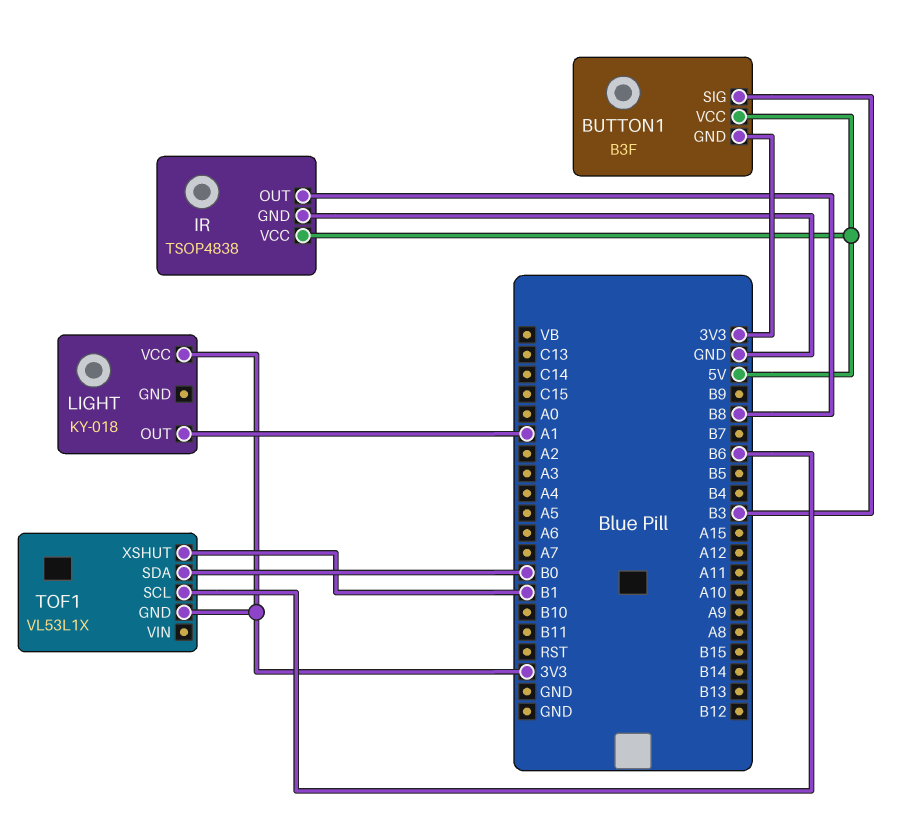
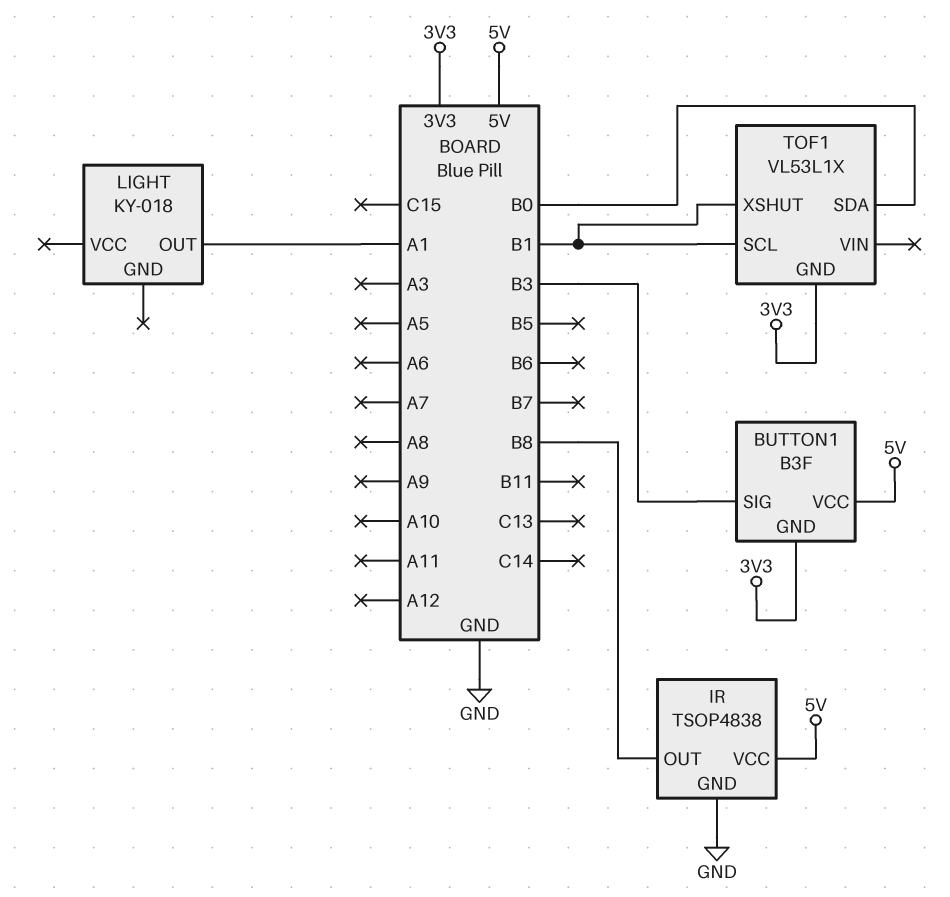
LIGHT pin VCC: 3V3 -> none
TOF1 pin SCL: B6 -> B1

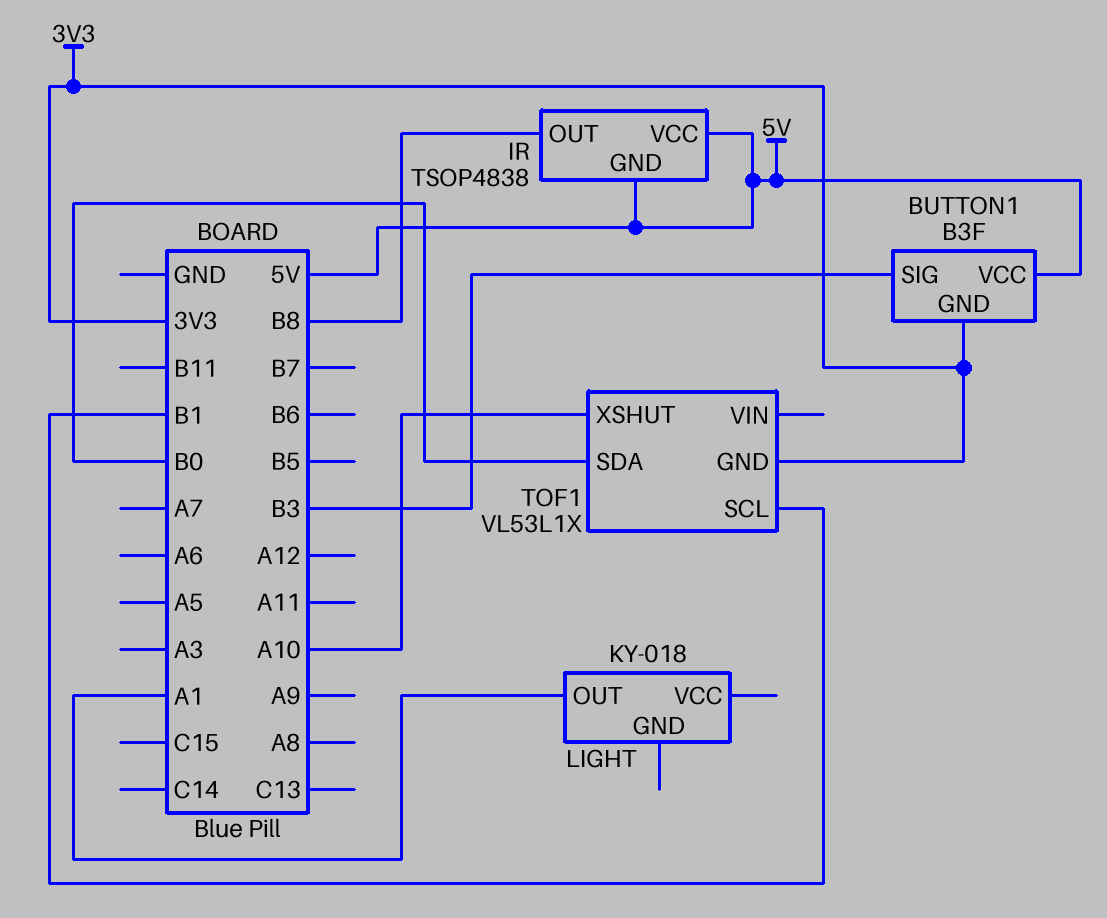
IR pin GND: GND -> 5V
TOF1 pin XSHUT: B1 -> A10

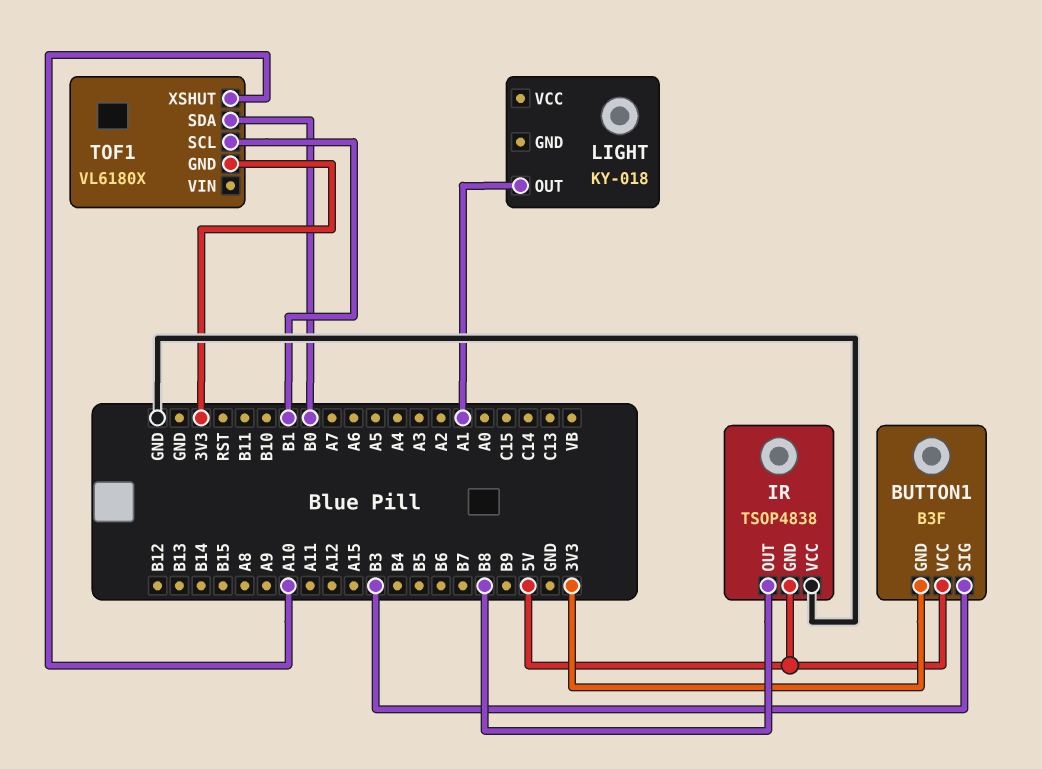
IR pin VCC: 5V -> GND
TOF1: VL53L1X -> VL6180X

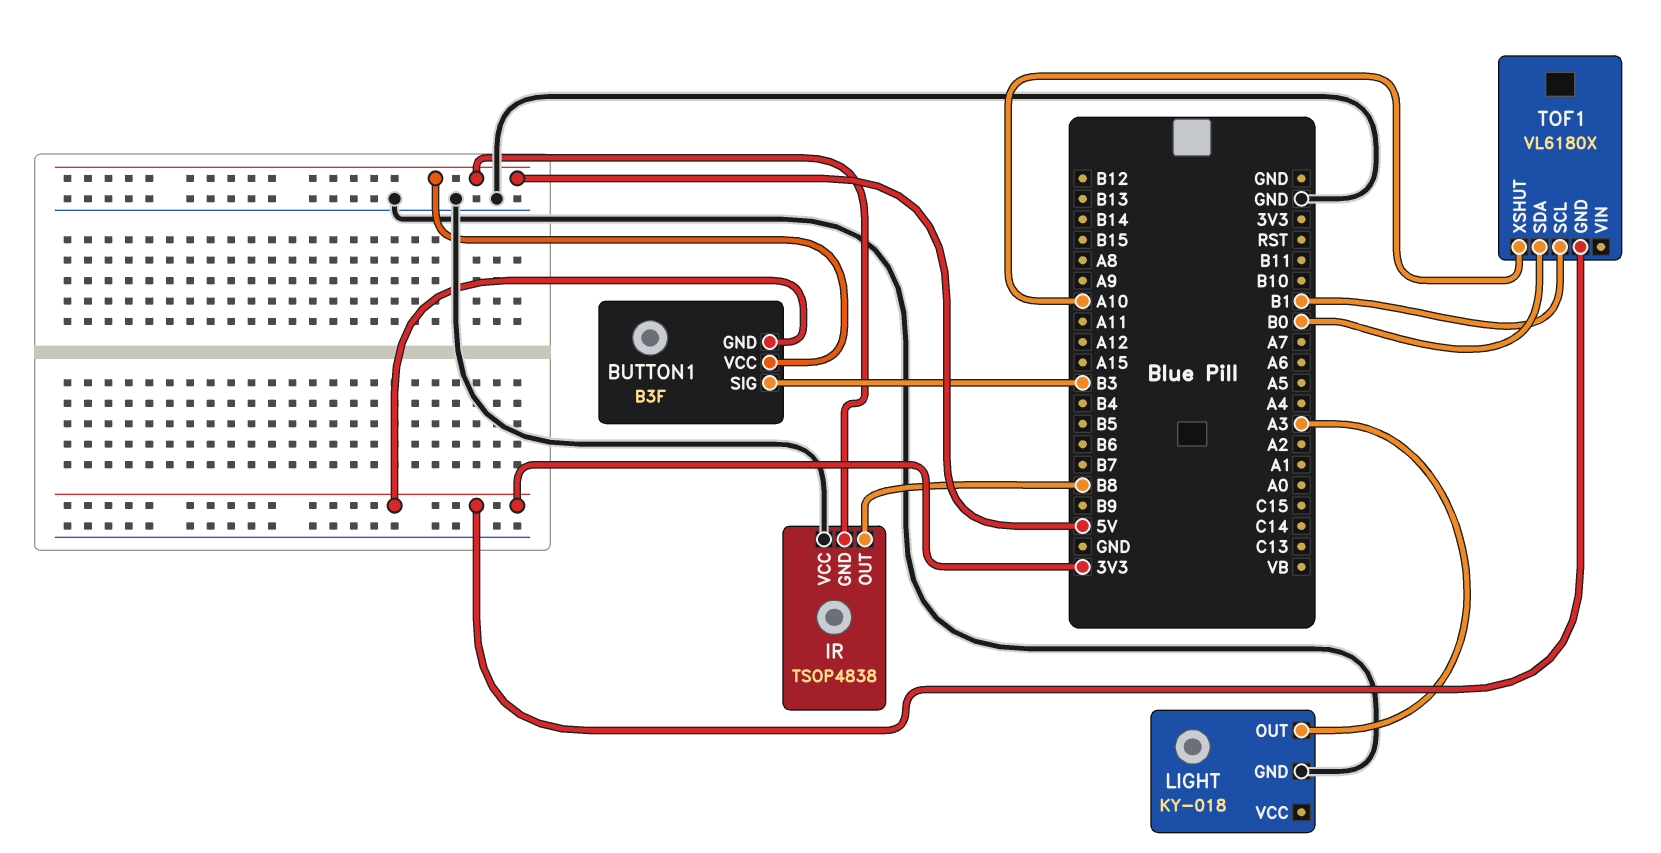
LIGHT pin GND: none -> GND
LIGHT pin OUT: A1 -> A3

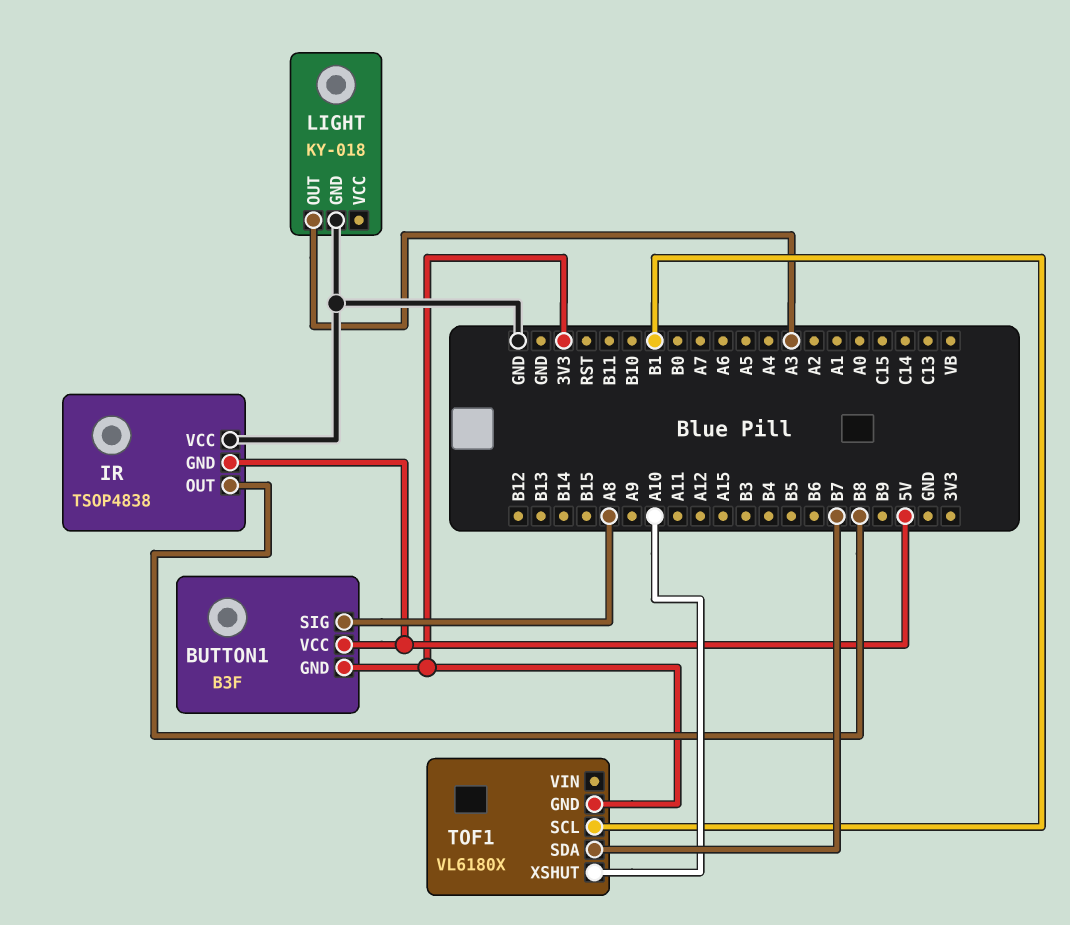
BUTTON1 pin SIG: B3 -> A8
TOF1 pin SDA: B0 -> B7

